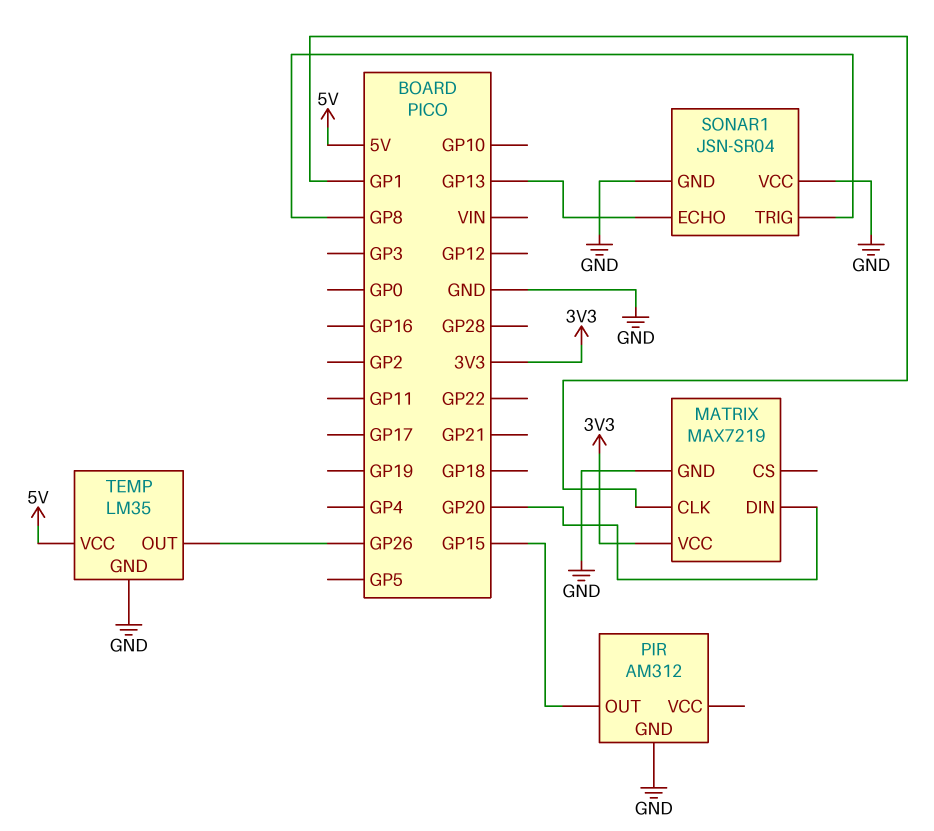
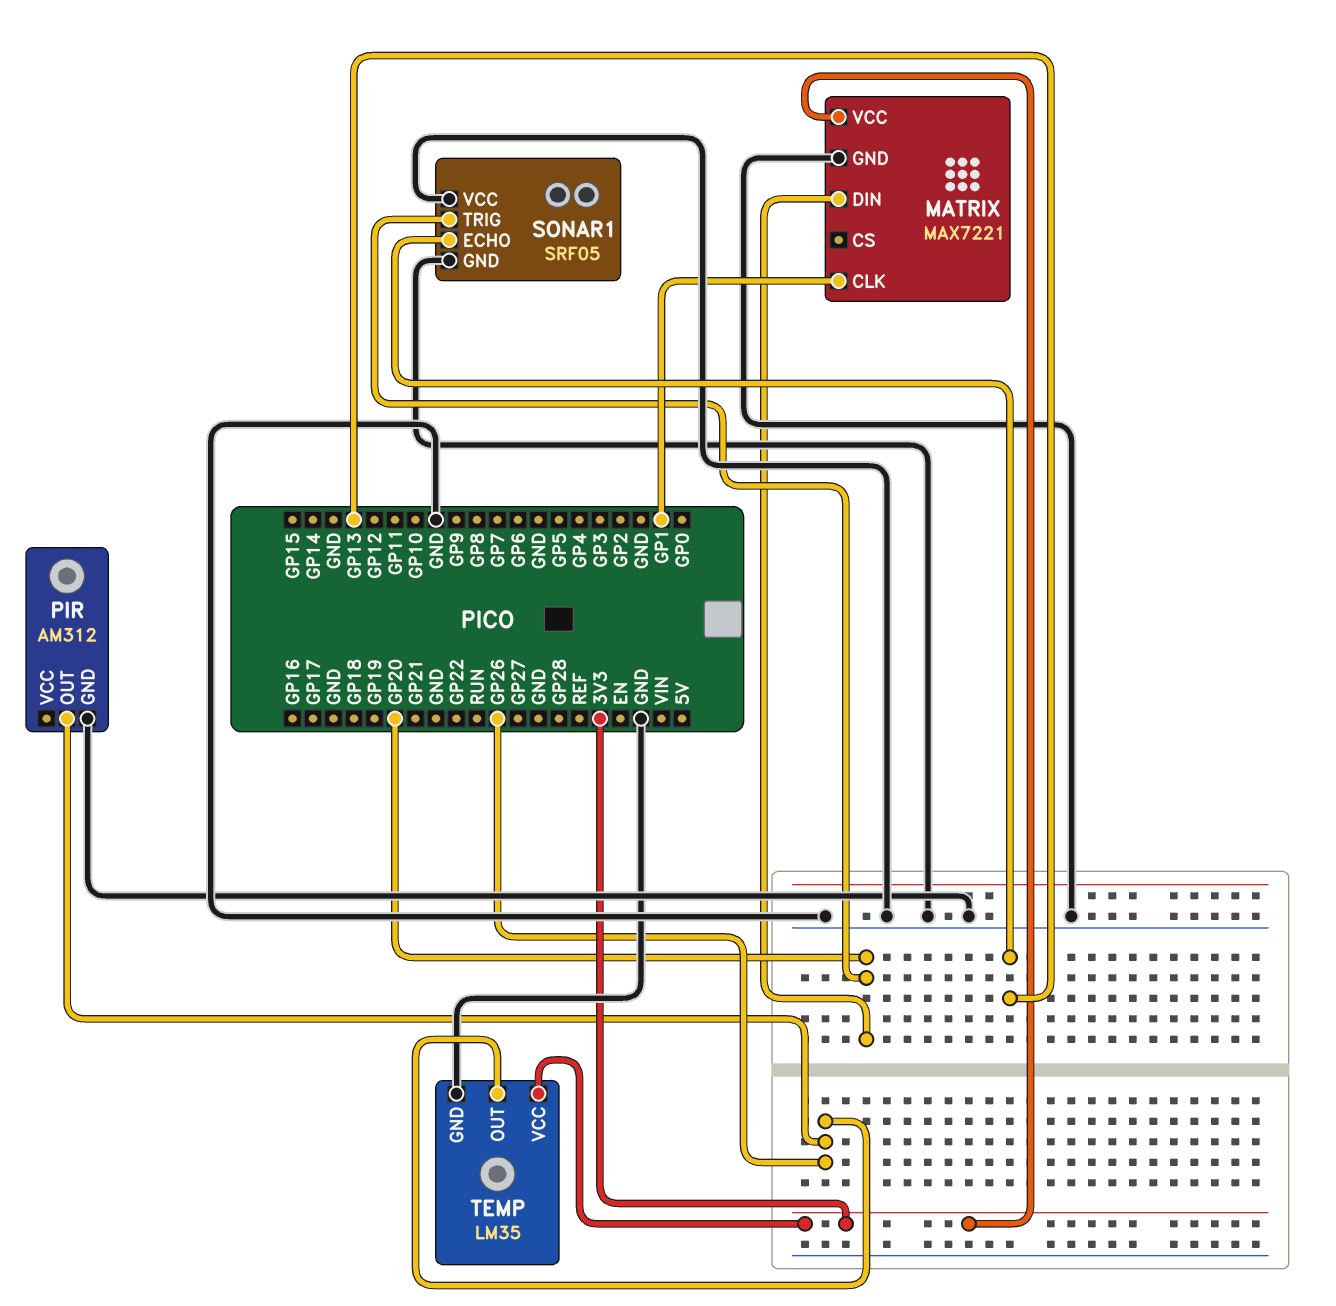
MATRIX: MAX7219 -> MAX7221
PIR pin OUT: GP15 -> GP26
SONAR1: JSN-SR04 -> SRF05
SONAR1 pin TRIG: GP8 -> GP20
TEMP pin VCC: 5V -> 3V3

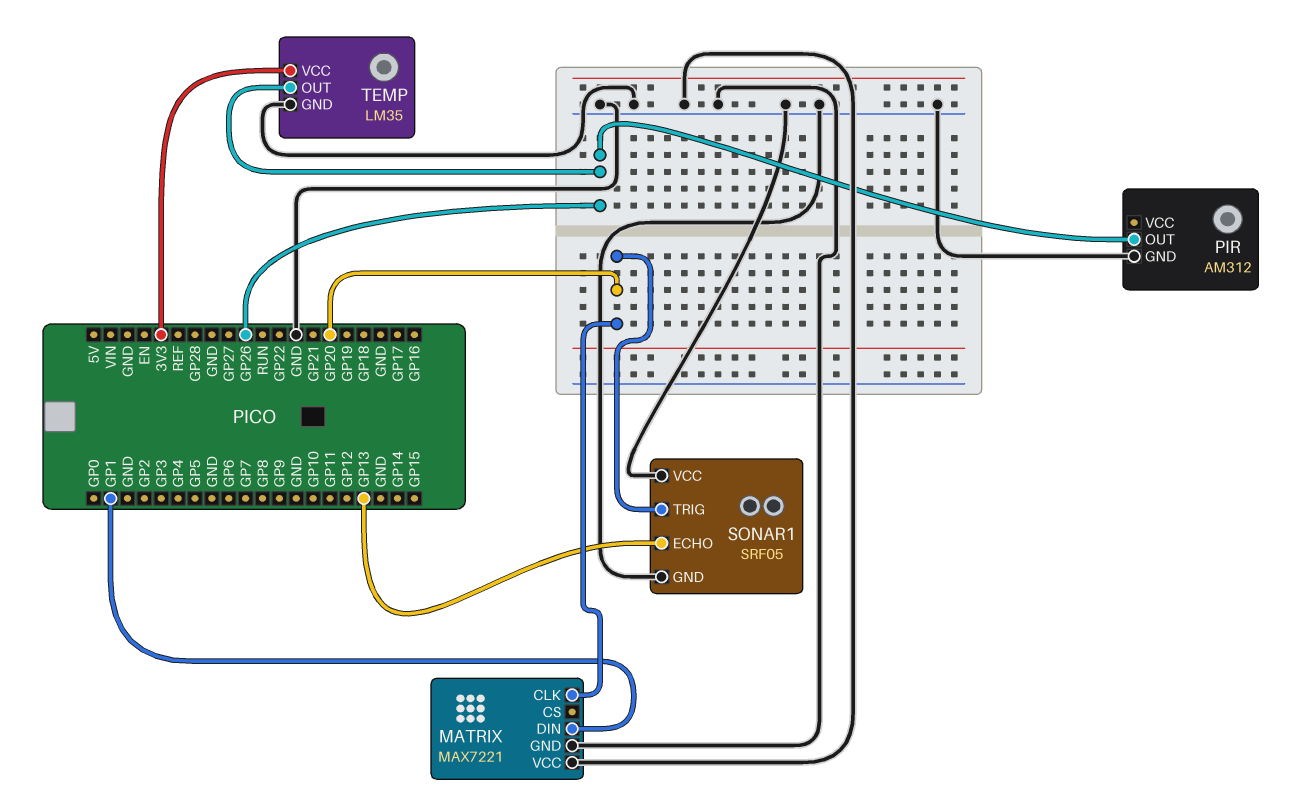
MATRIX pin CLK: GP1 -> GP20
MATRIX pin DIN: GP20 -> GP1
MATRIX pin VCC: 3V3 -> GND

